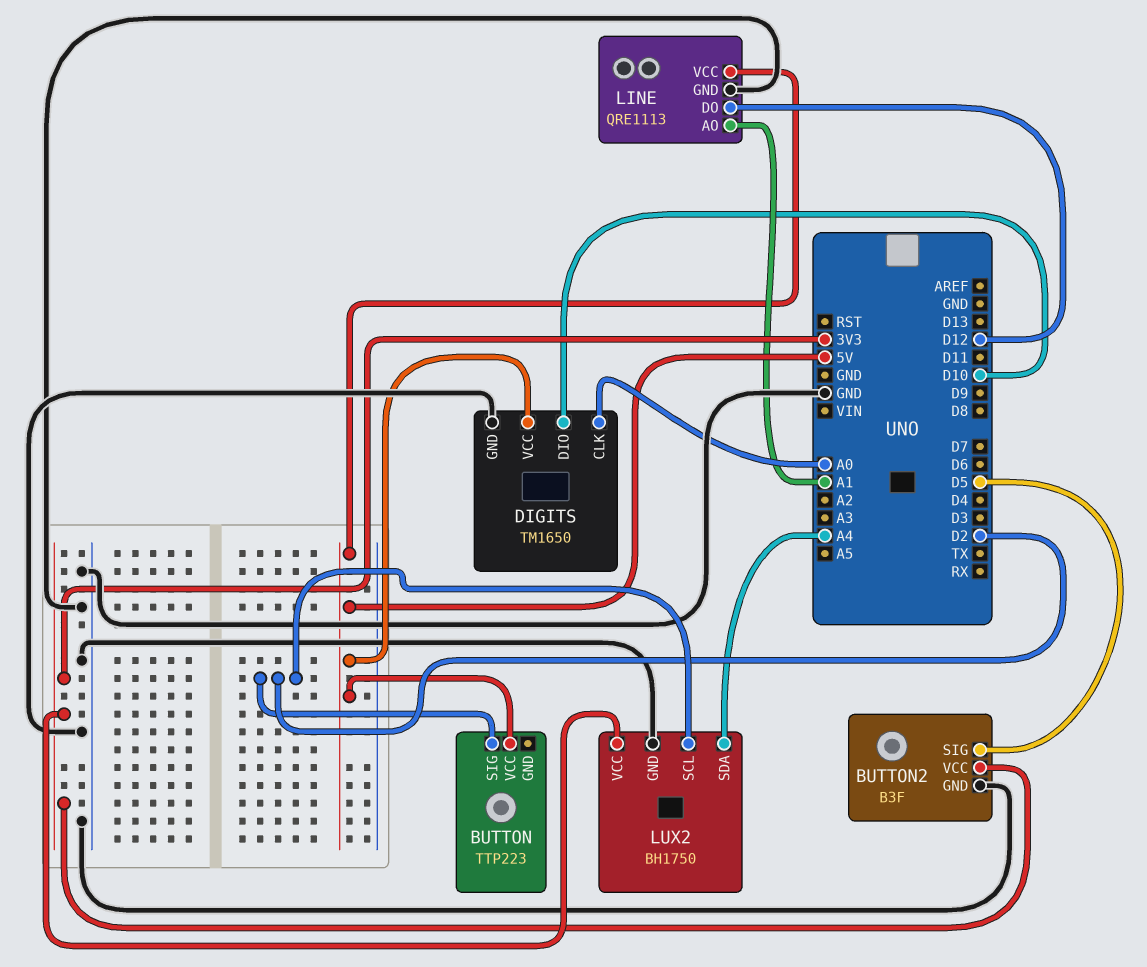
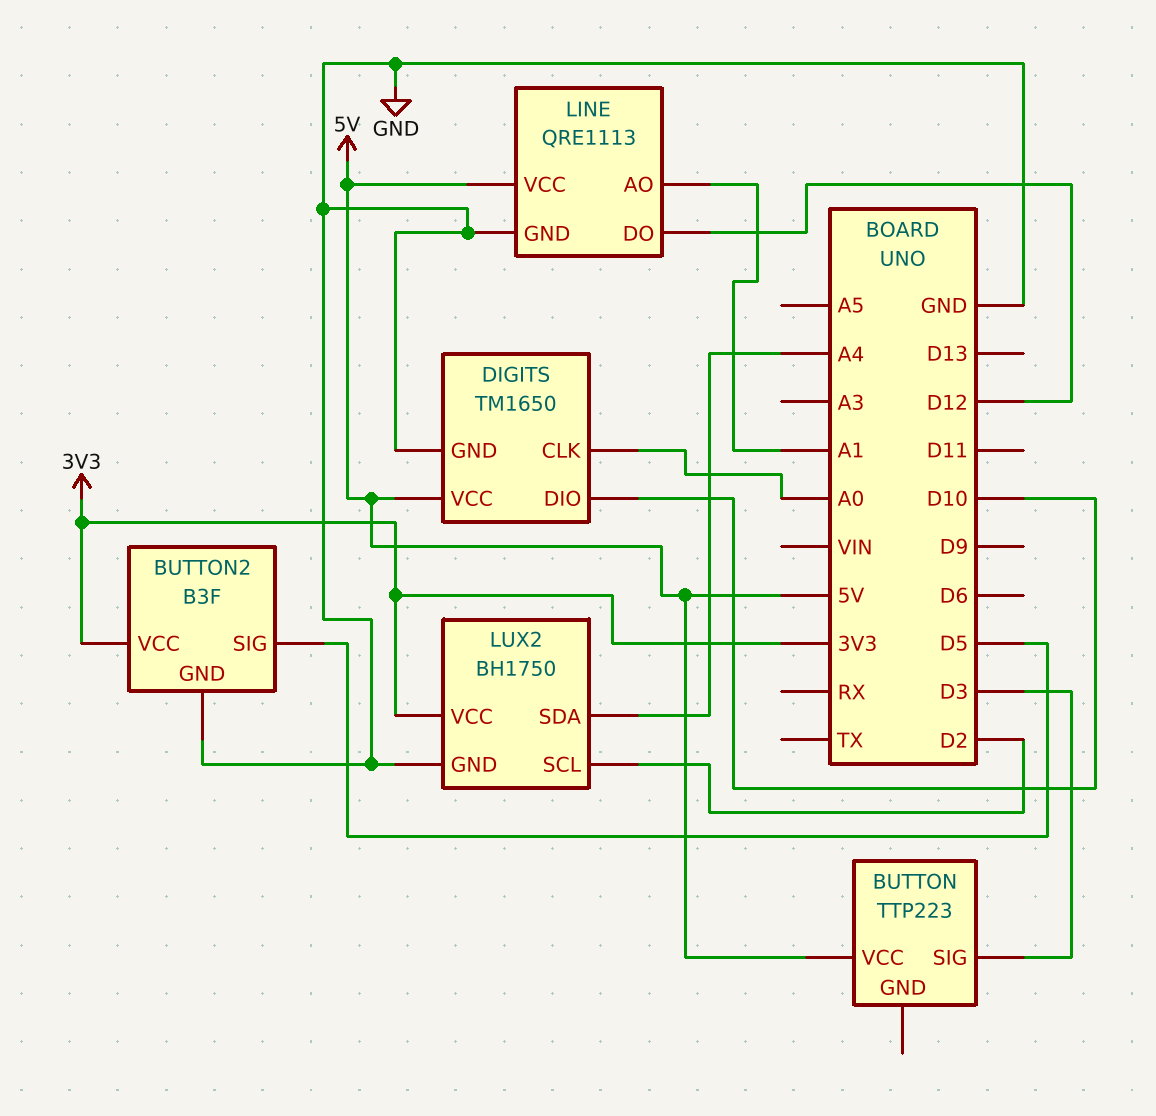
BUTTON pin SIG: D2 -> D3

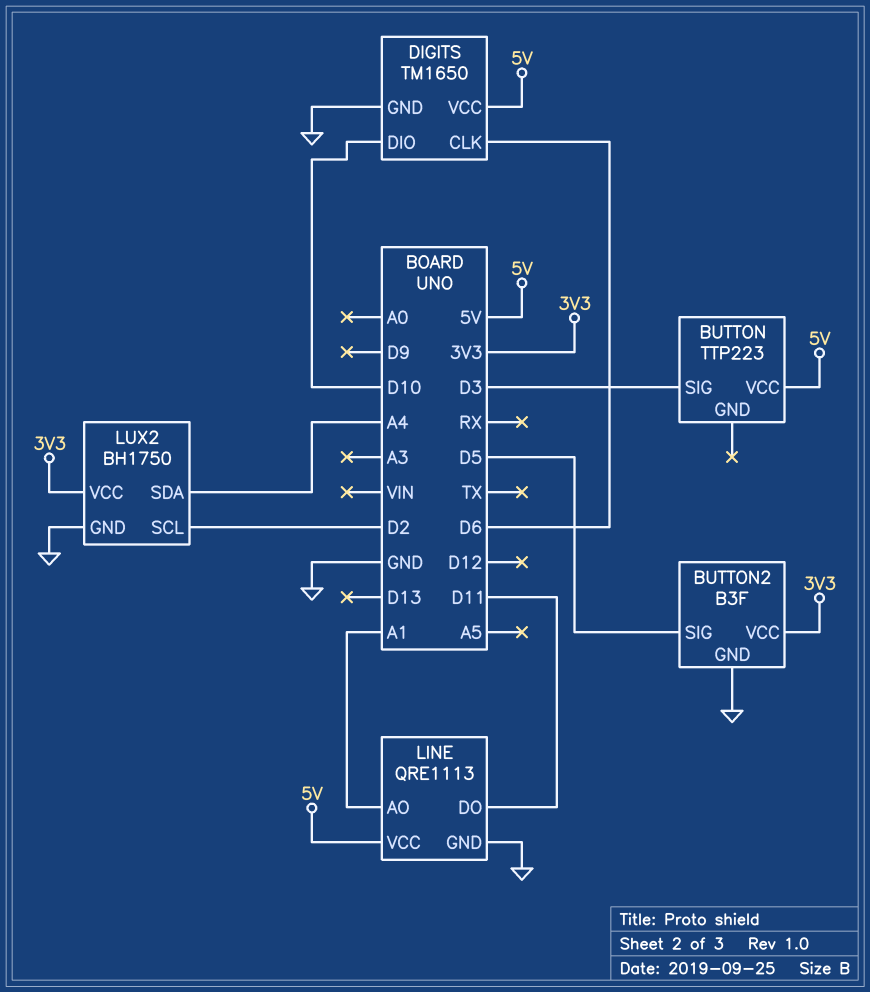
DIGITS pin CLK: A0 -> D6
LINE pin DO: D12 -> D11

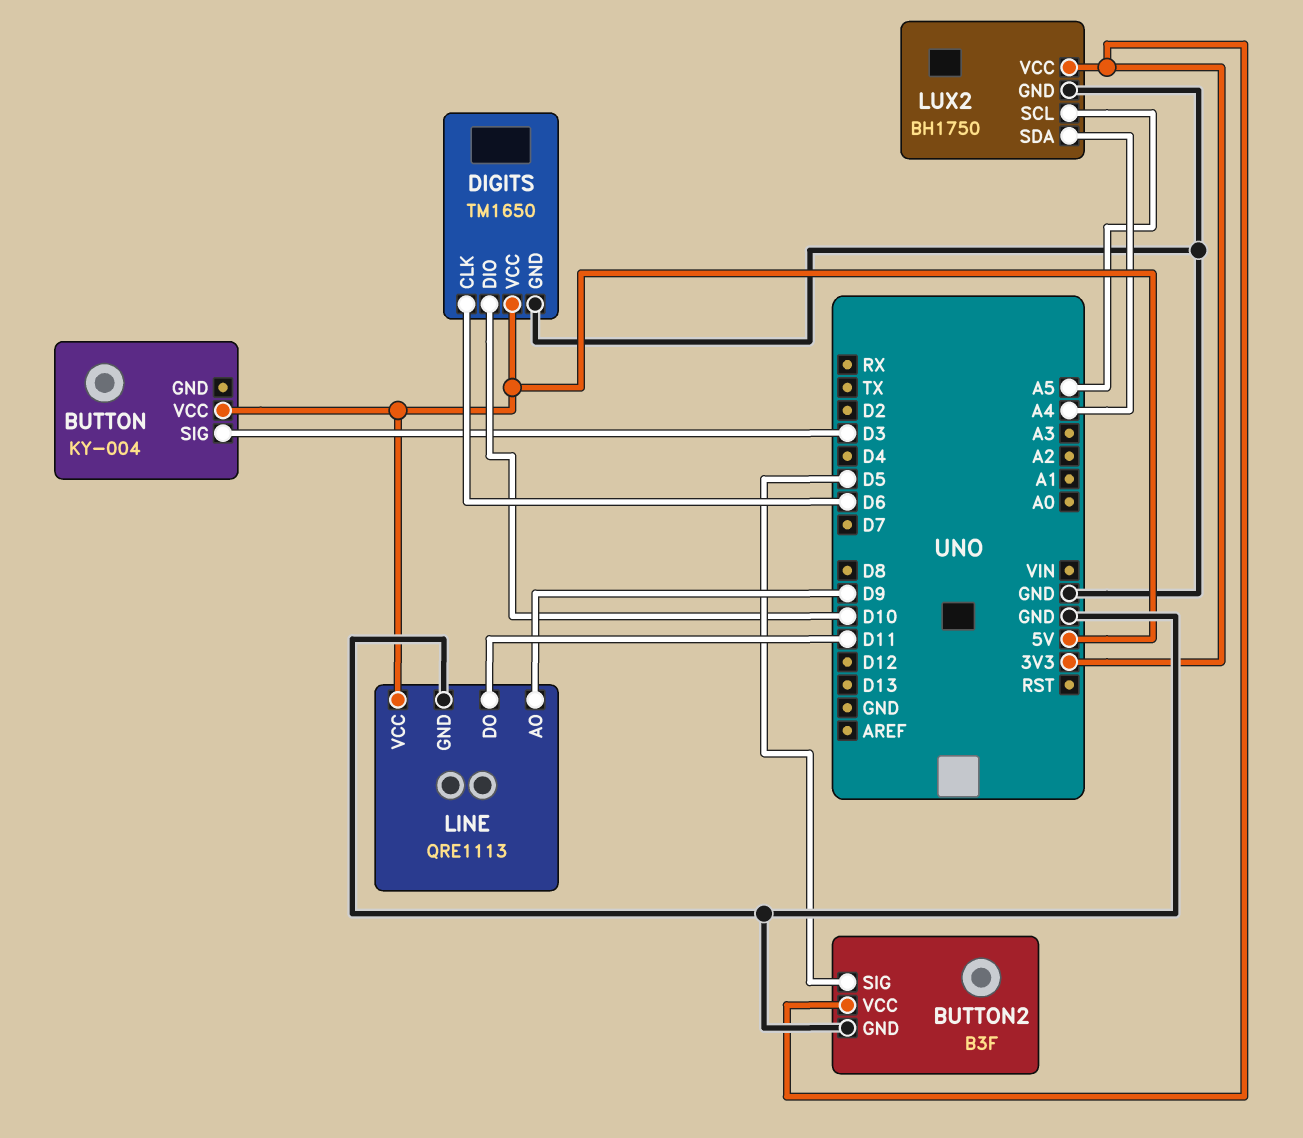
BUTTON: TTP223 -> KY-004
LINE pin AO: A1 -> D9
LUX2 pin SCL: D2 -> A5

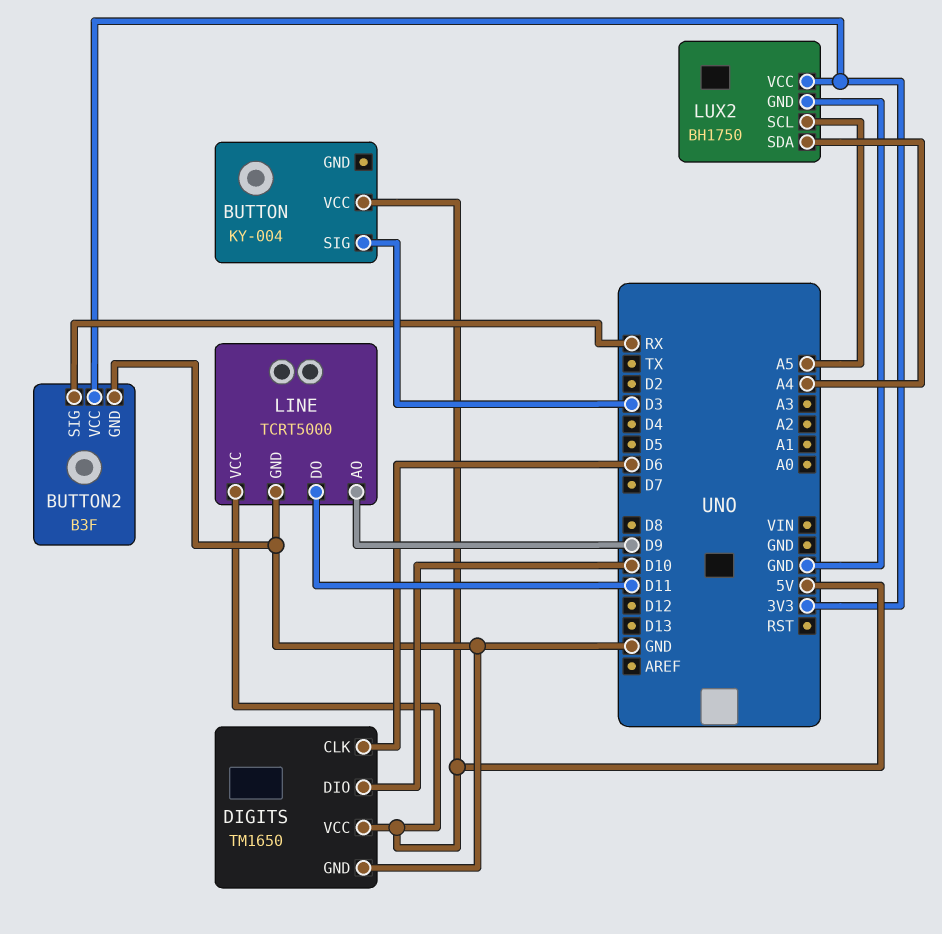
BUTTON2 pin SIG: D5 -> RX
LINE: QRE1113 -> TCRT5000

